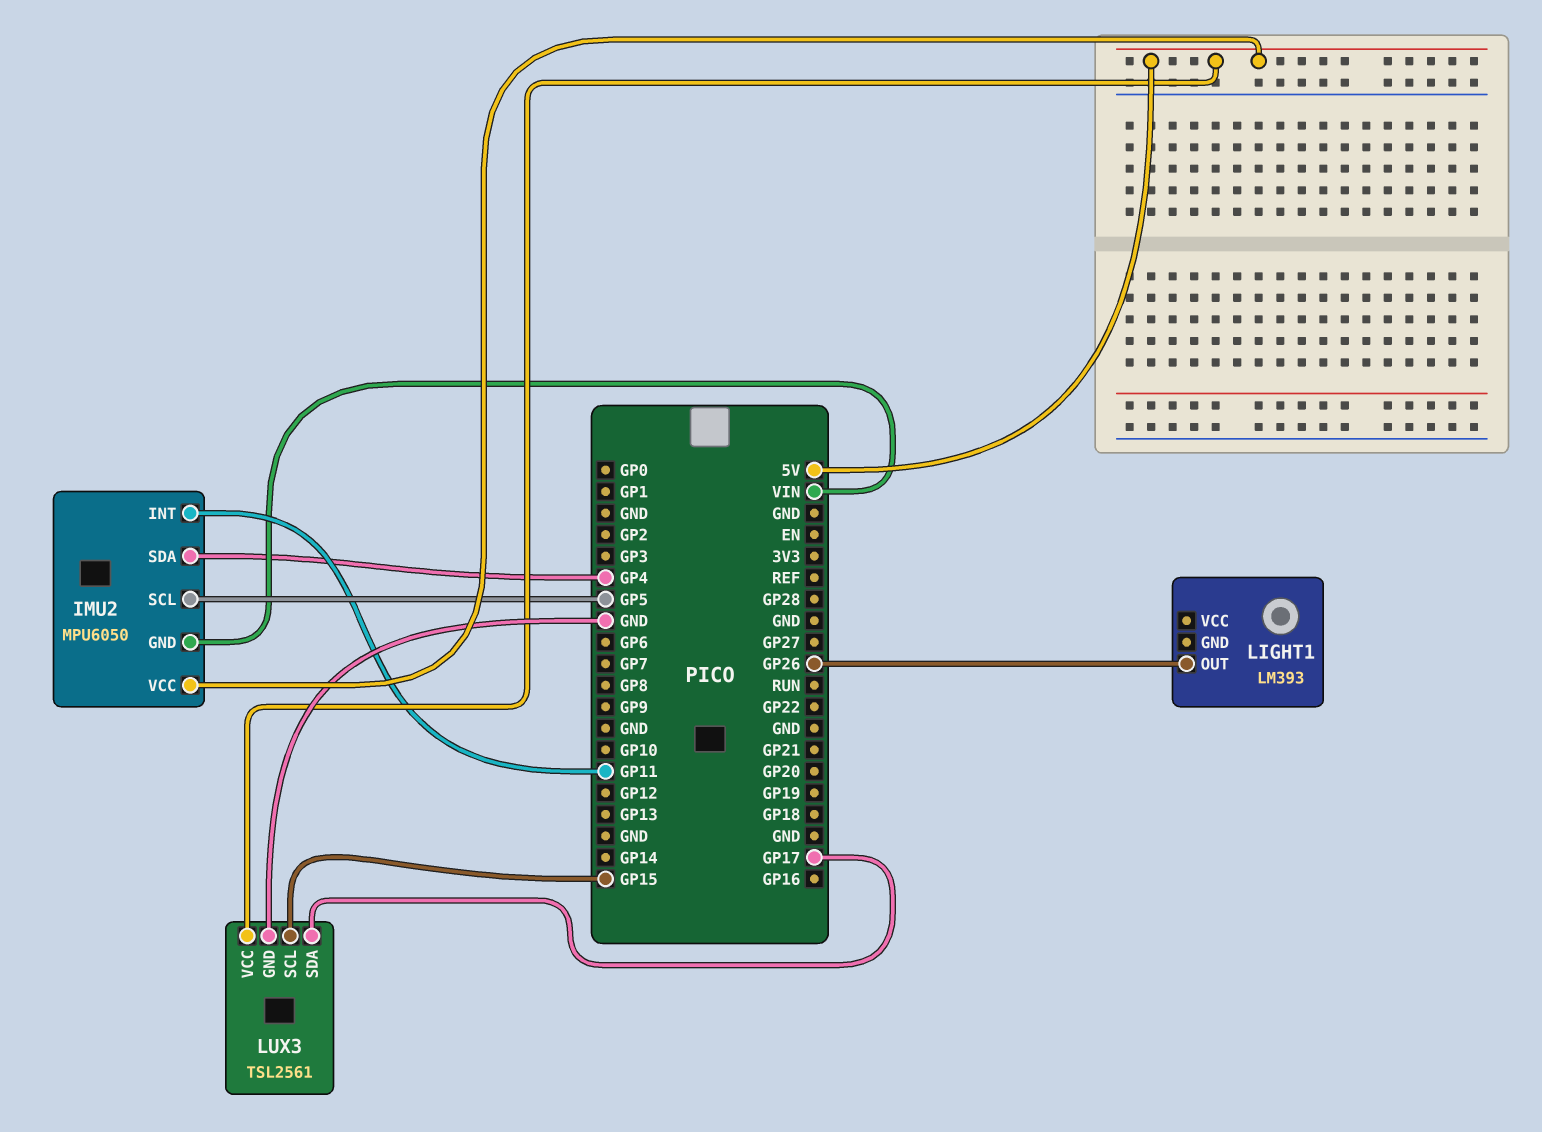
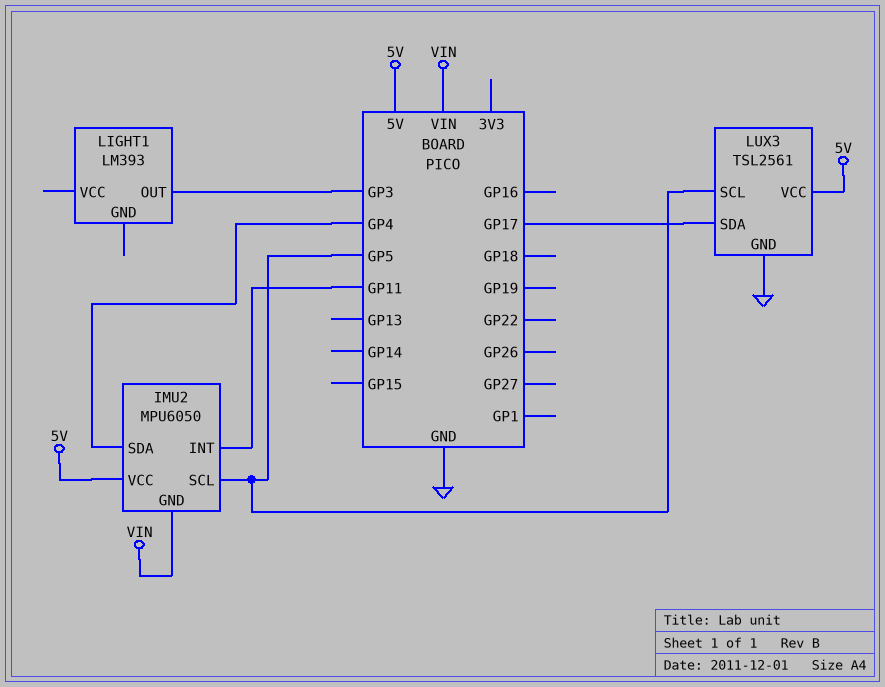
LIGHT1 pin OUT: GP26 -> GP3
LUX3 pin SCL: GP15 -> GP5

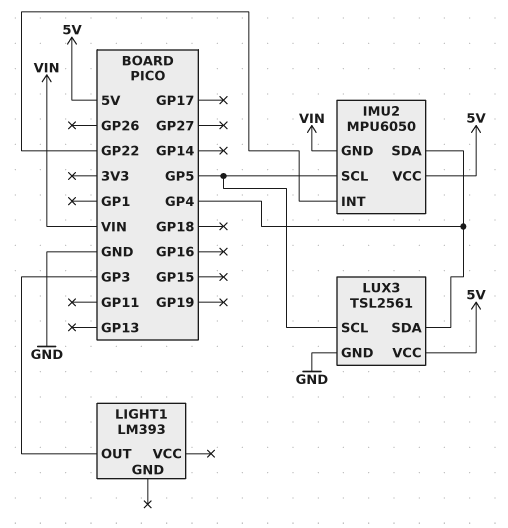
IMU2 pin INT: GP11 -> GP22
LUX3 pin SDA: GP17 -> GP4

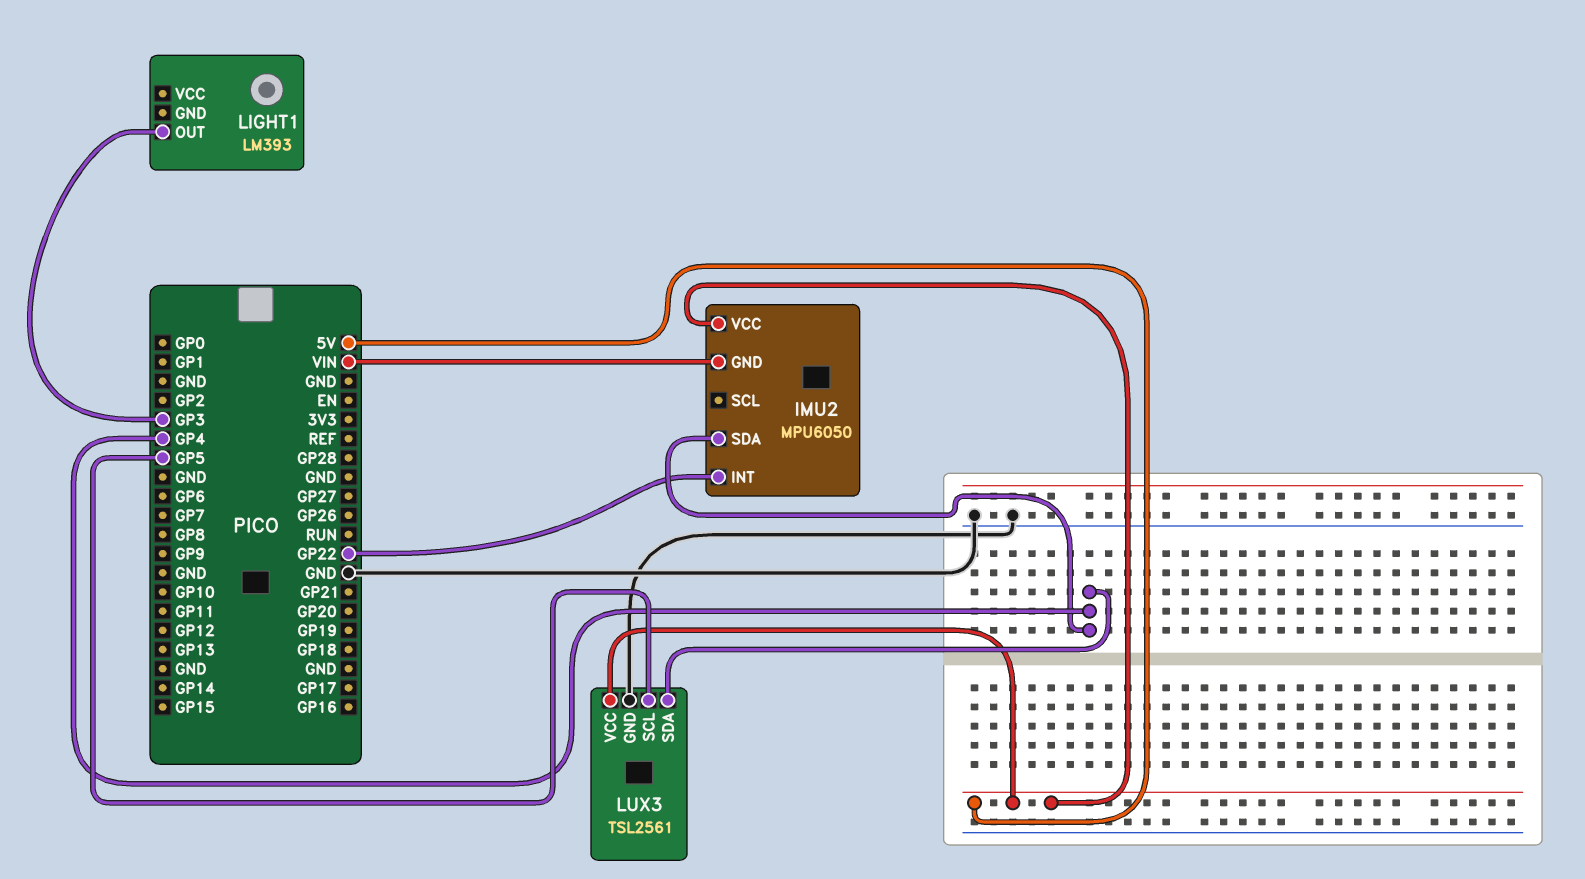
IMU2 pin SCL: GP5 -> none

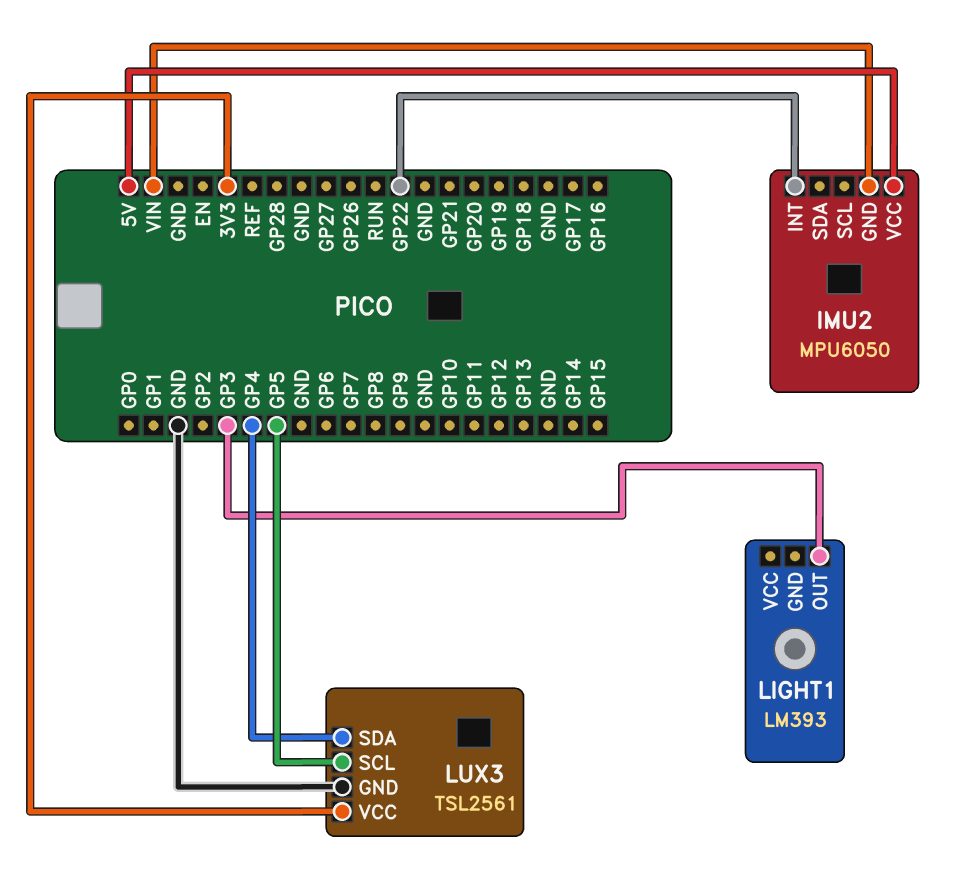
IMU2 pin SDA: GP4 -> none
LUX3 pin VCC: 5V -> 3V3

